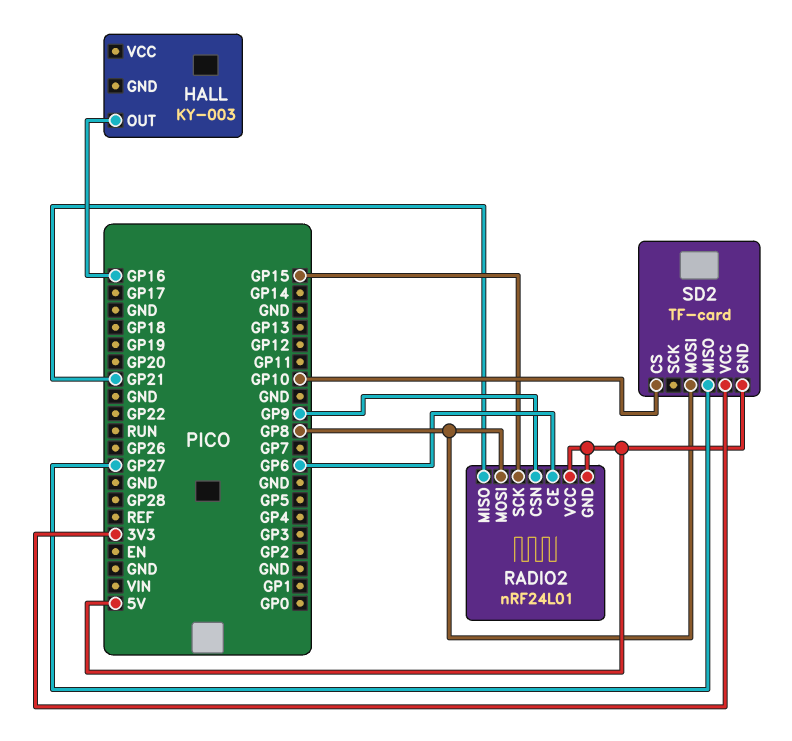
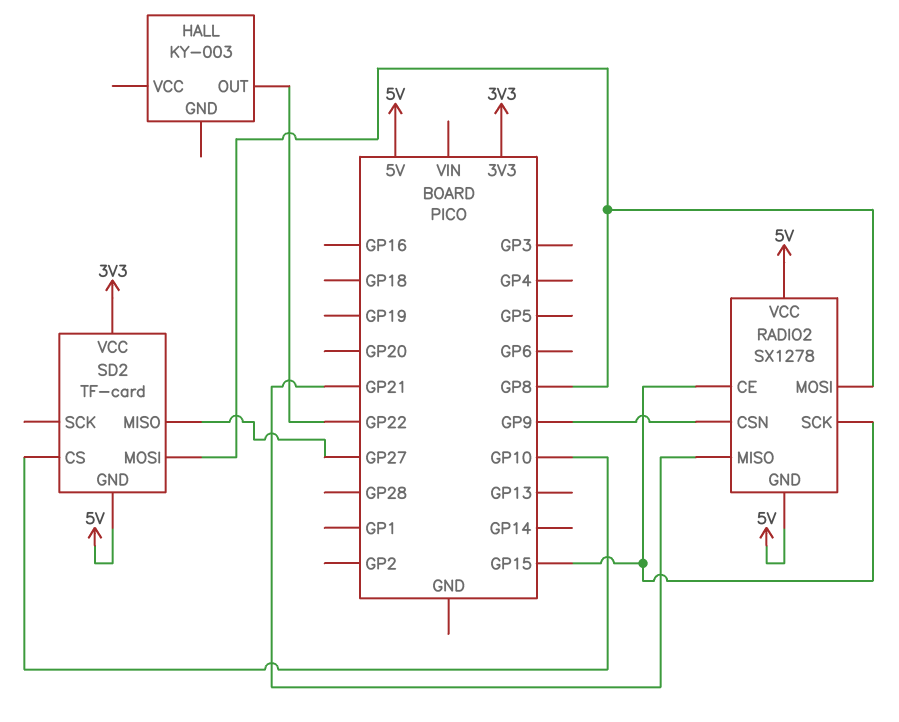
HALL pin OUT: GP16 -> GP22
RADIO2: nRF24L01 -> SX1278
RADIO2 pin CE: GP6 -> GP15

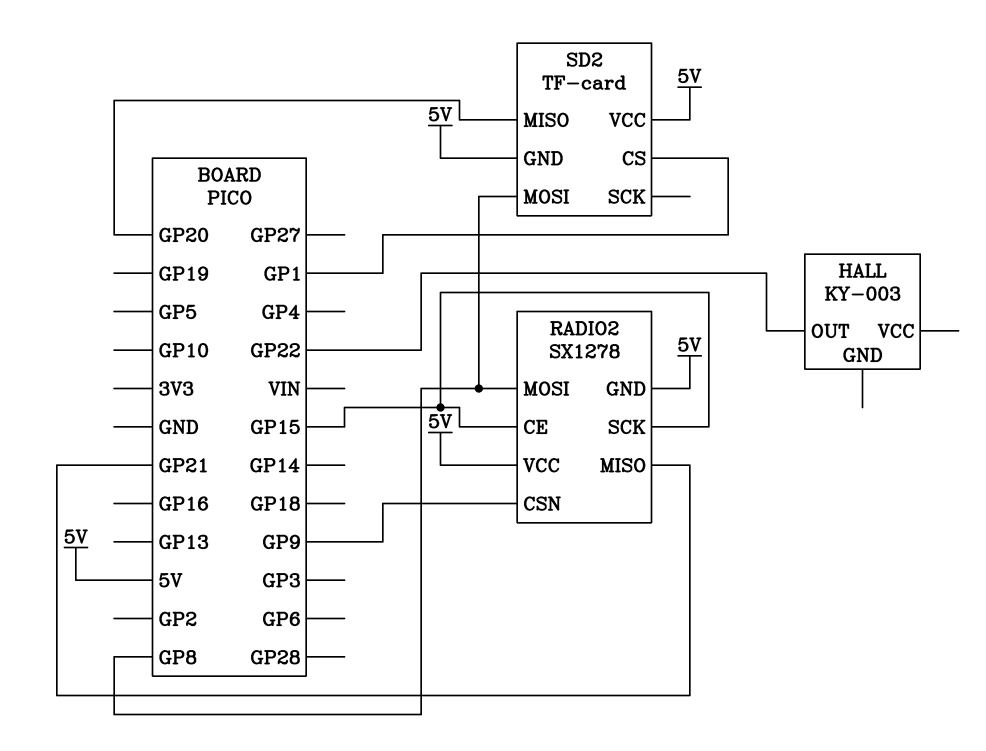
SD2 pin CS: GP10 -> GP1
SD2 pin MISO: GP27 -> GP20
SD2 pin VCC: 3V3 -> 5V

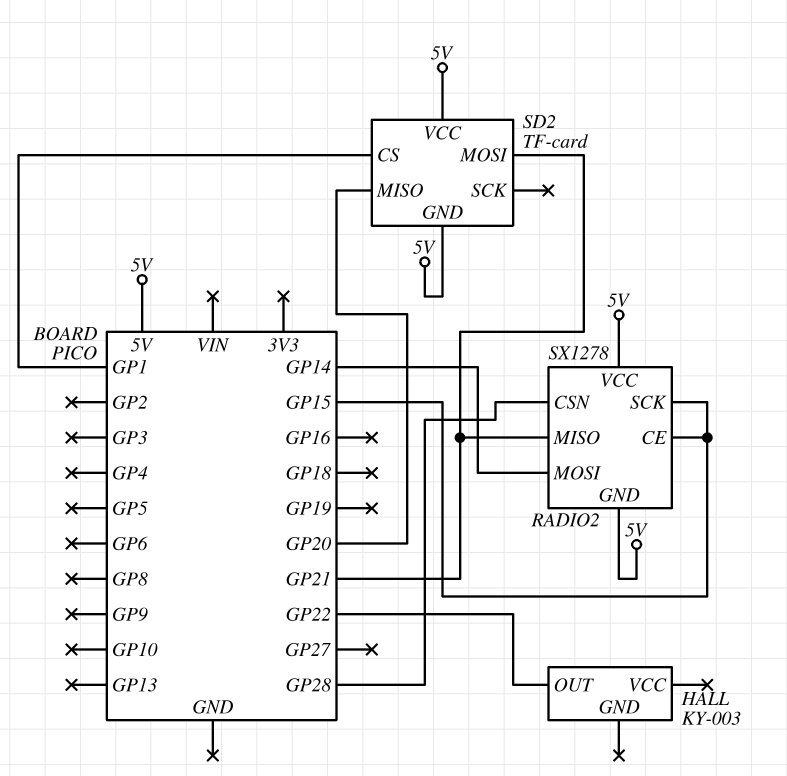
RADIO2 pin CSN: GP9 -> GP28
RADIO2 pin MOSI: GP8 -> GP14
SD2 pin MOSI: GP8 -> GP21

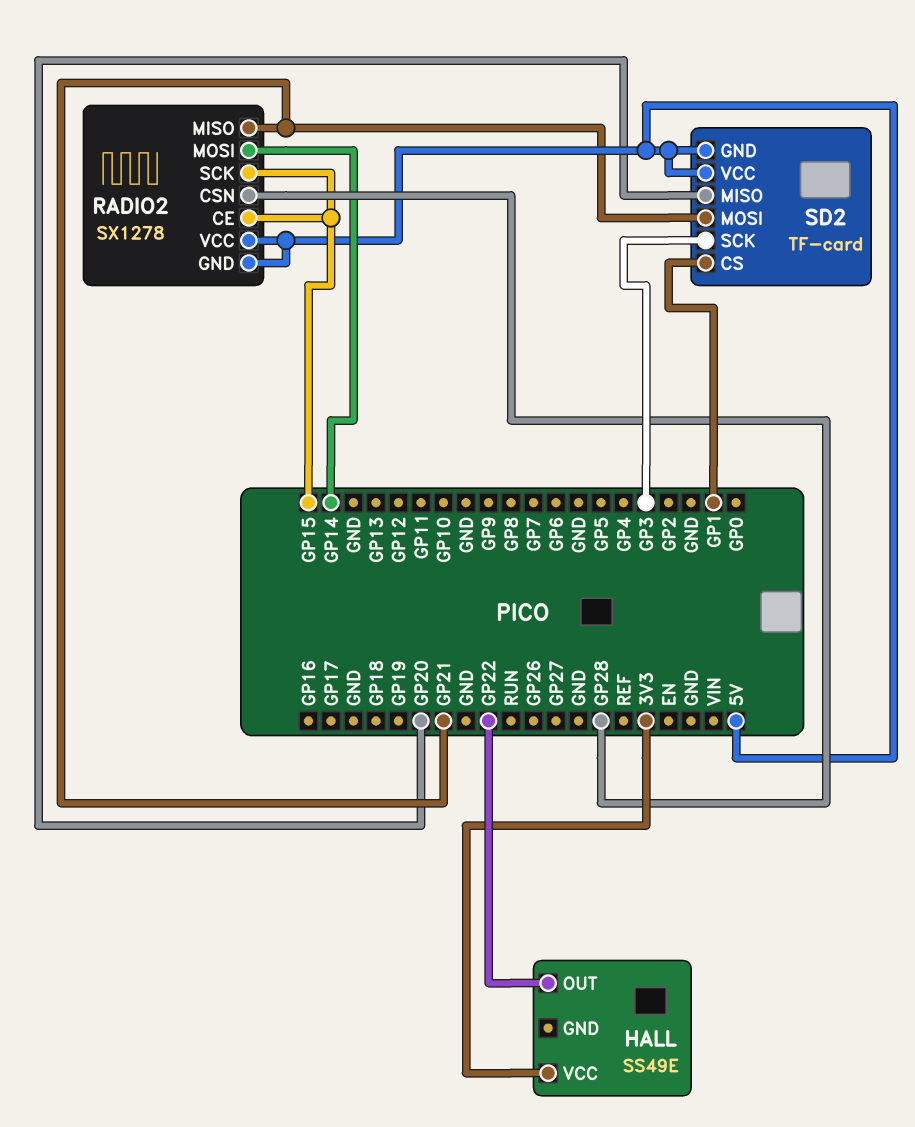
HALL: KY-003 -> SS49E
HALL pin VCC: none -> 3V3
SD2 pin SCK: none -> GP3

